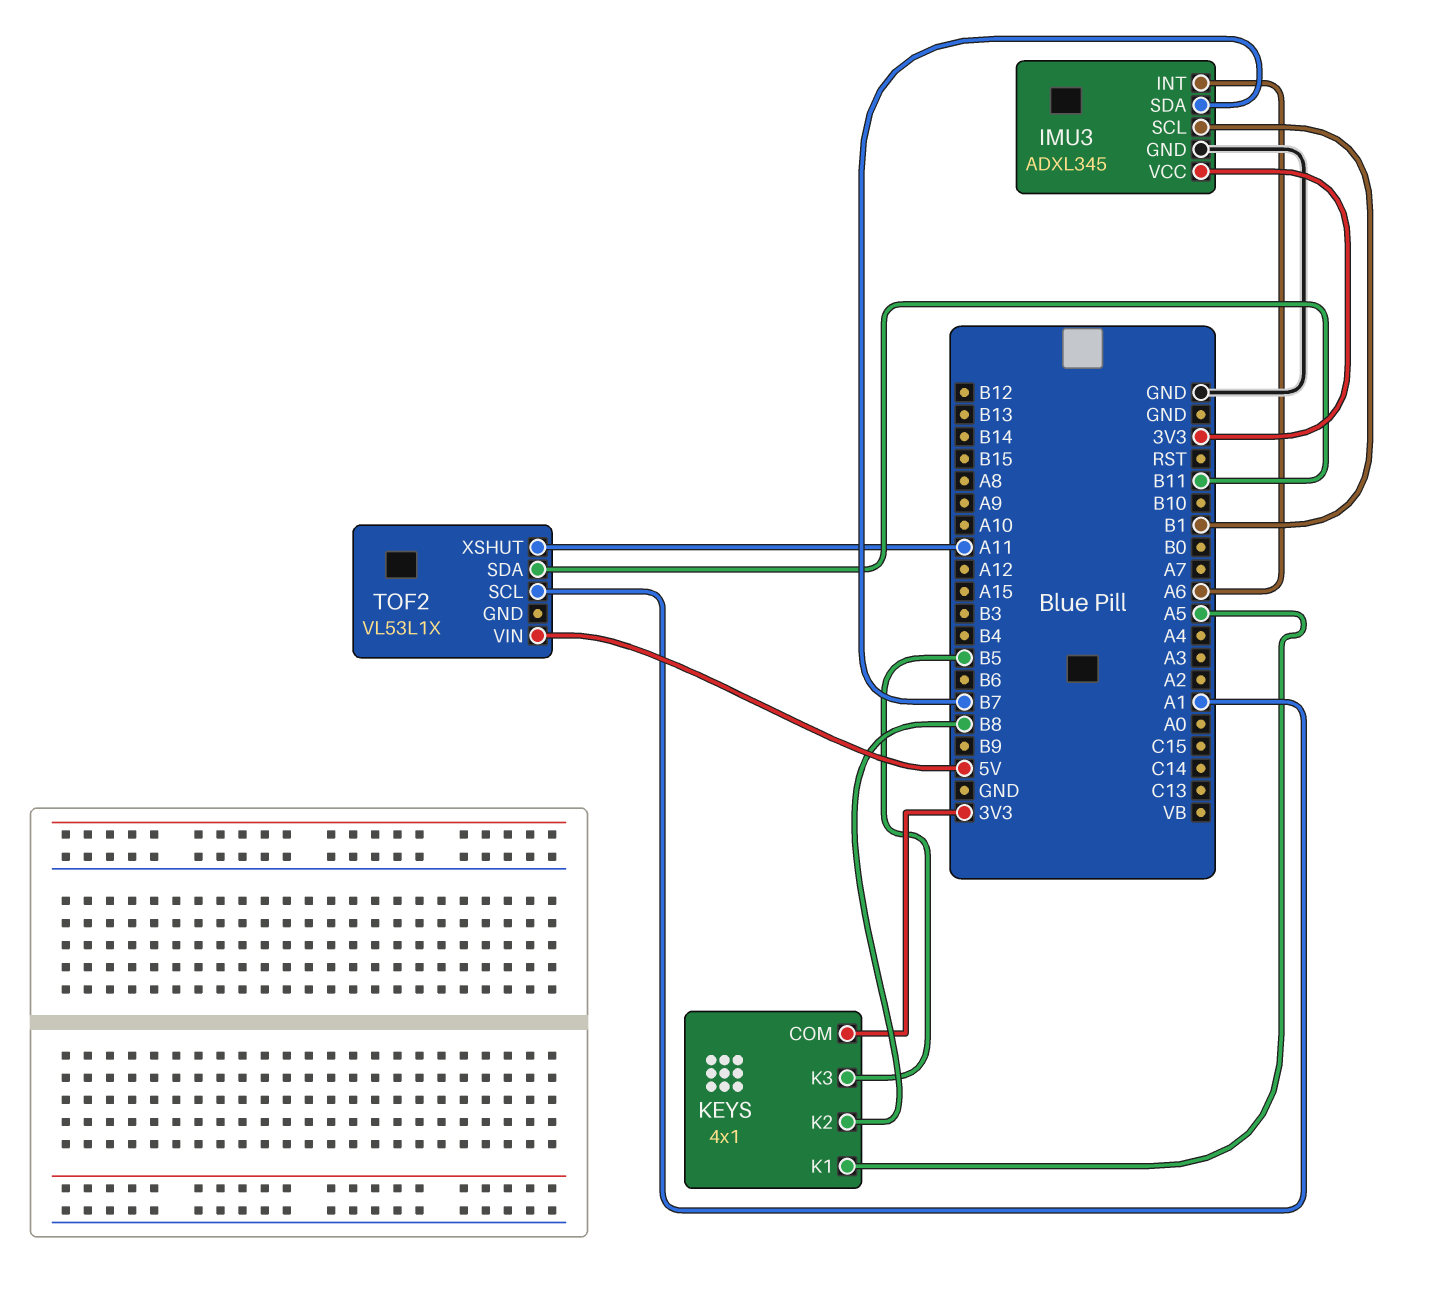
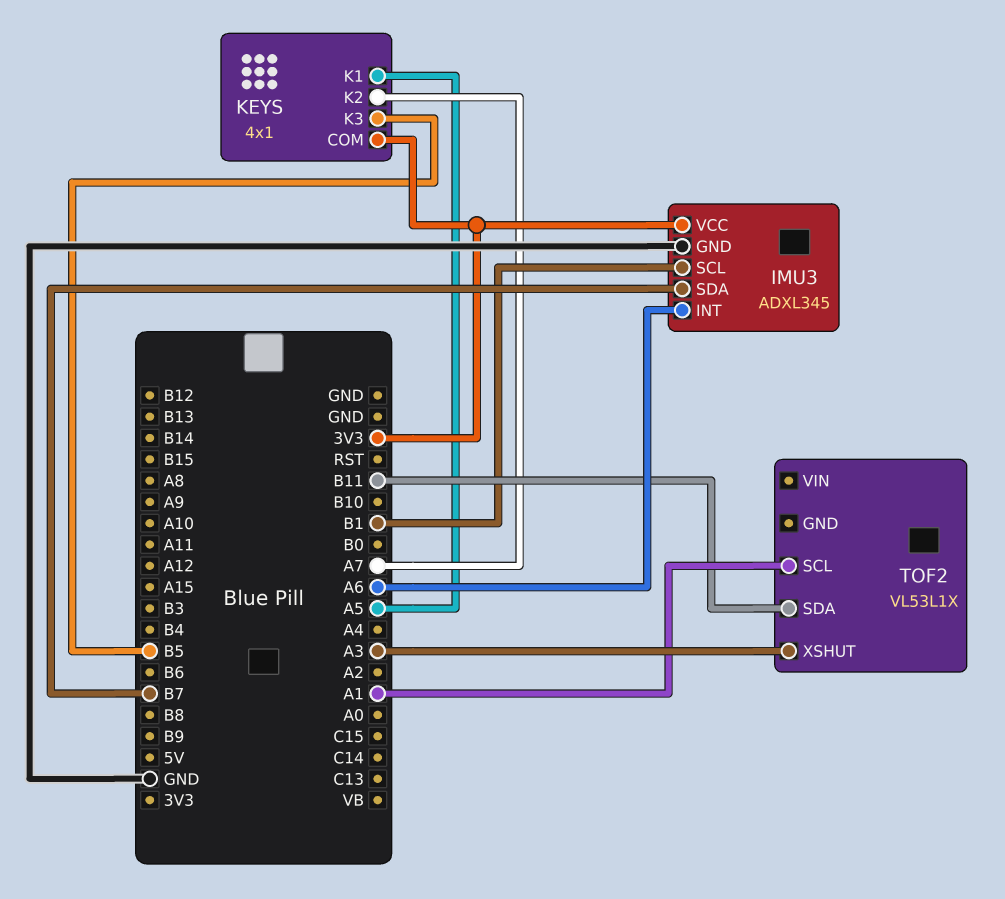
KEYS pin K2: B8 -> A7
TOF2 pin VIN: 5V -> none
TOF2 pin XSHUT: A11 -> A3

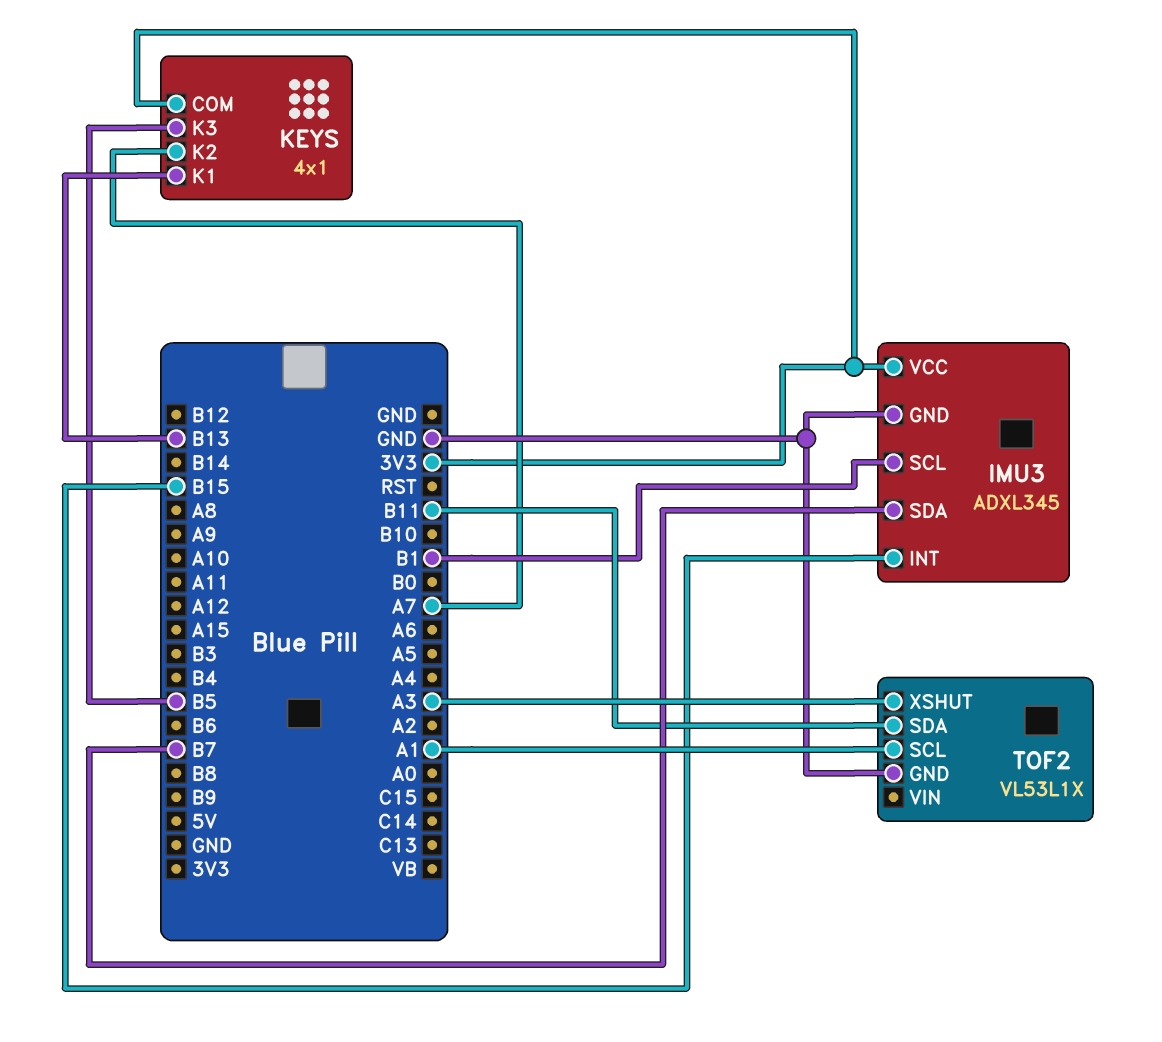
IMU3 pin INT: A6 -> B15
KEYS pin K1: A5 -> B13
TOF2 pin GND: none -> GND

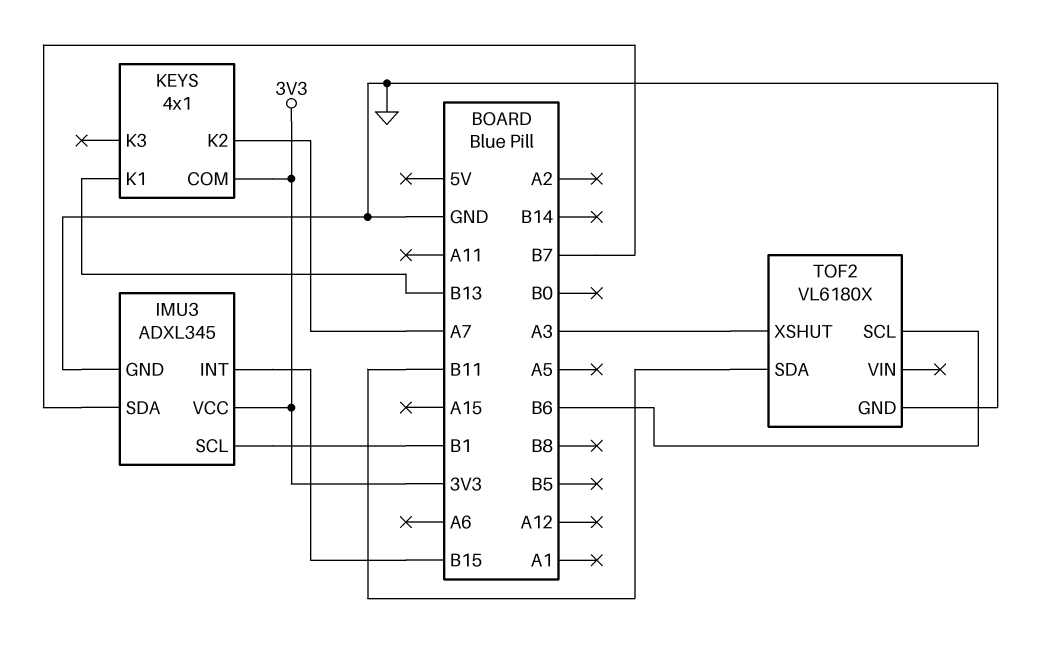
KEYS pin K3: B5 -> none
TOF2: VL53L1X -> VL6180X
TOF2 pin SCL: A1 -> B6

